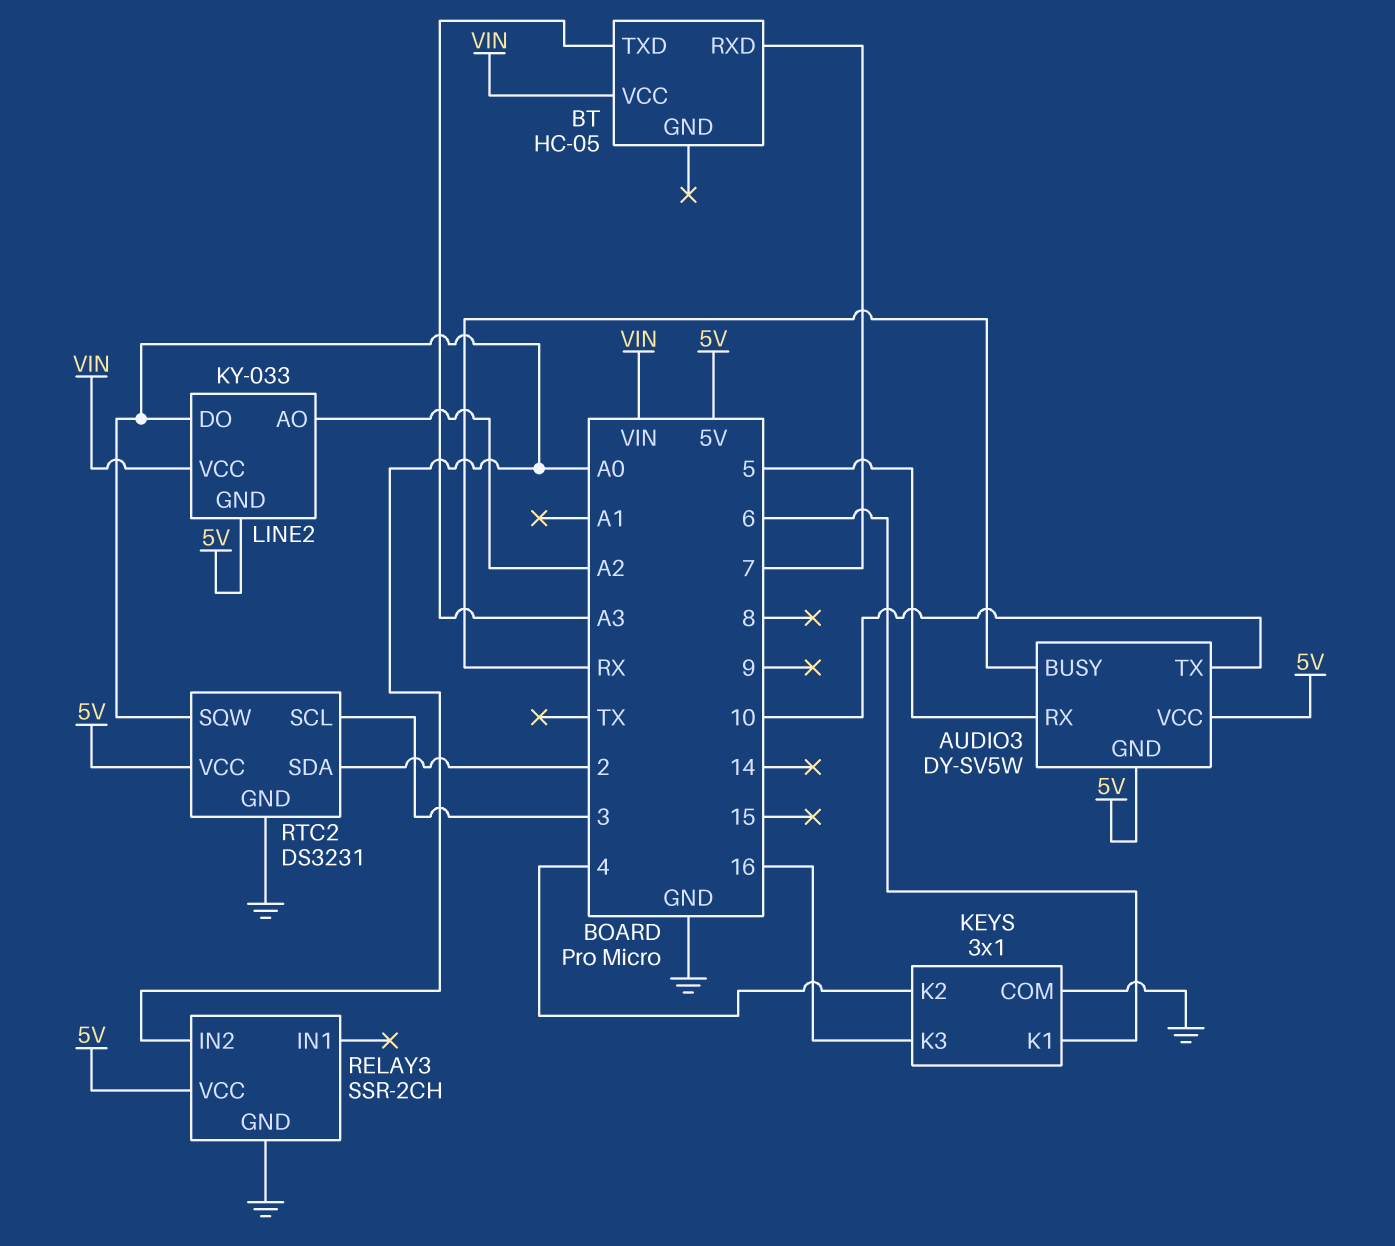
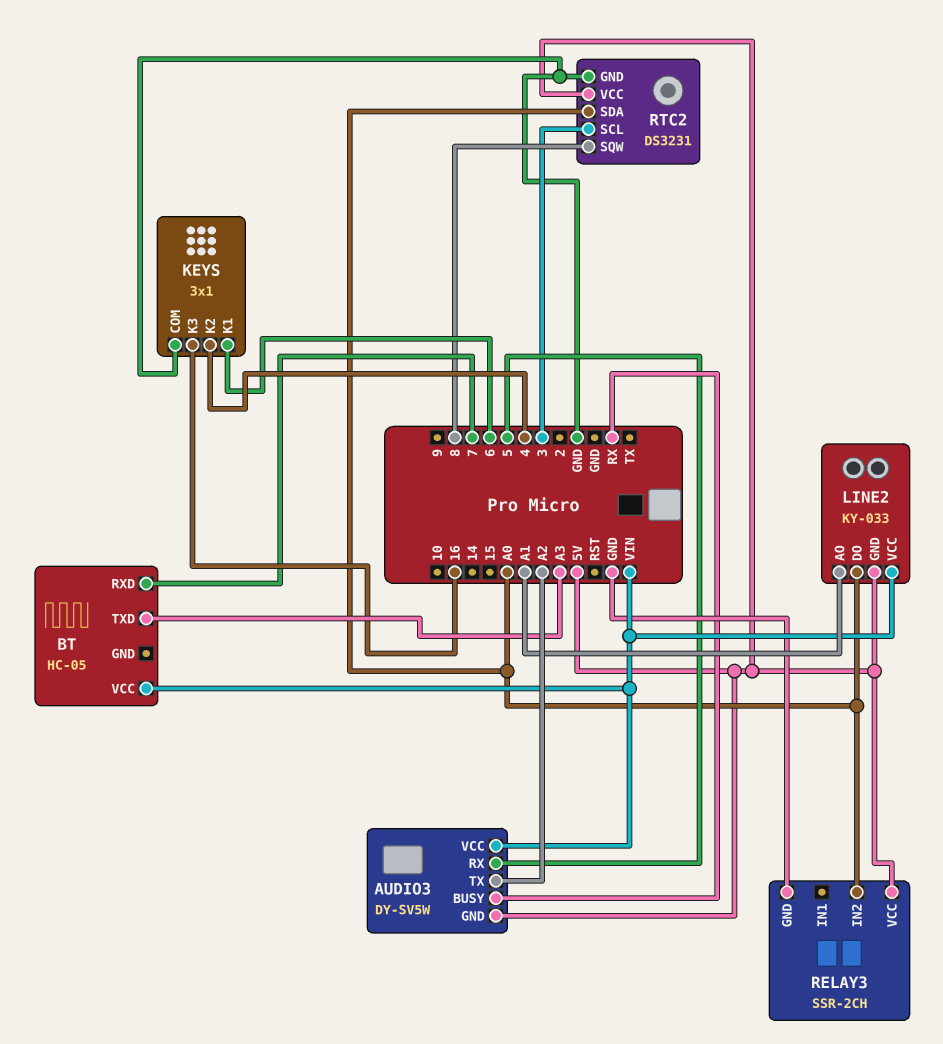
AUDIO3 pin TX: 10 -> A2
AUDIO3 pin VCC: 5V -> VIN
LINE2 pin AO: A2 -> A1
RTC2 pin SDA: 2 -> A0
RTC2 pin SQW: A0 -> 8

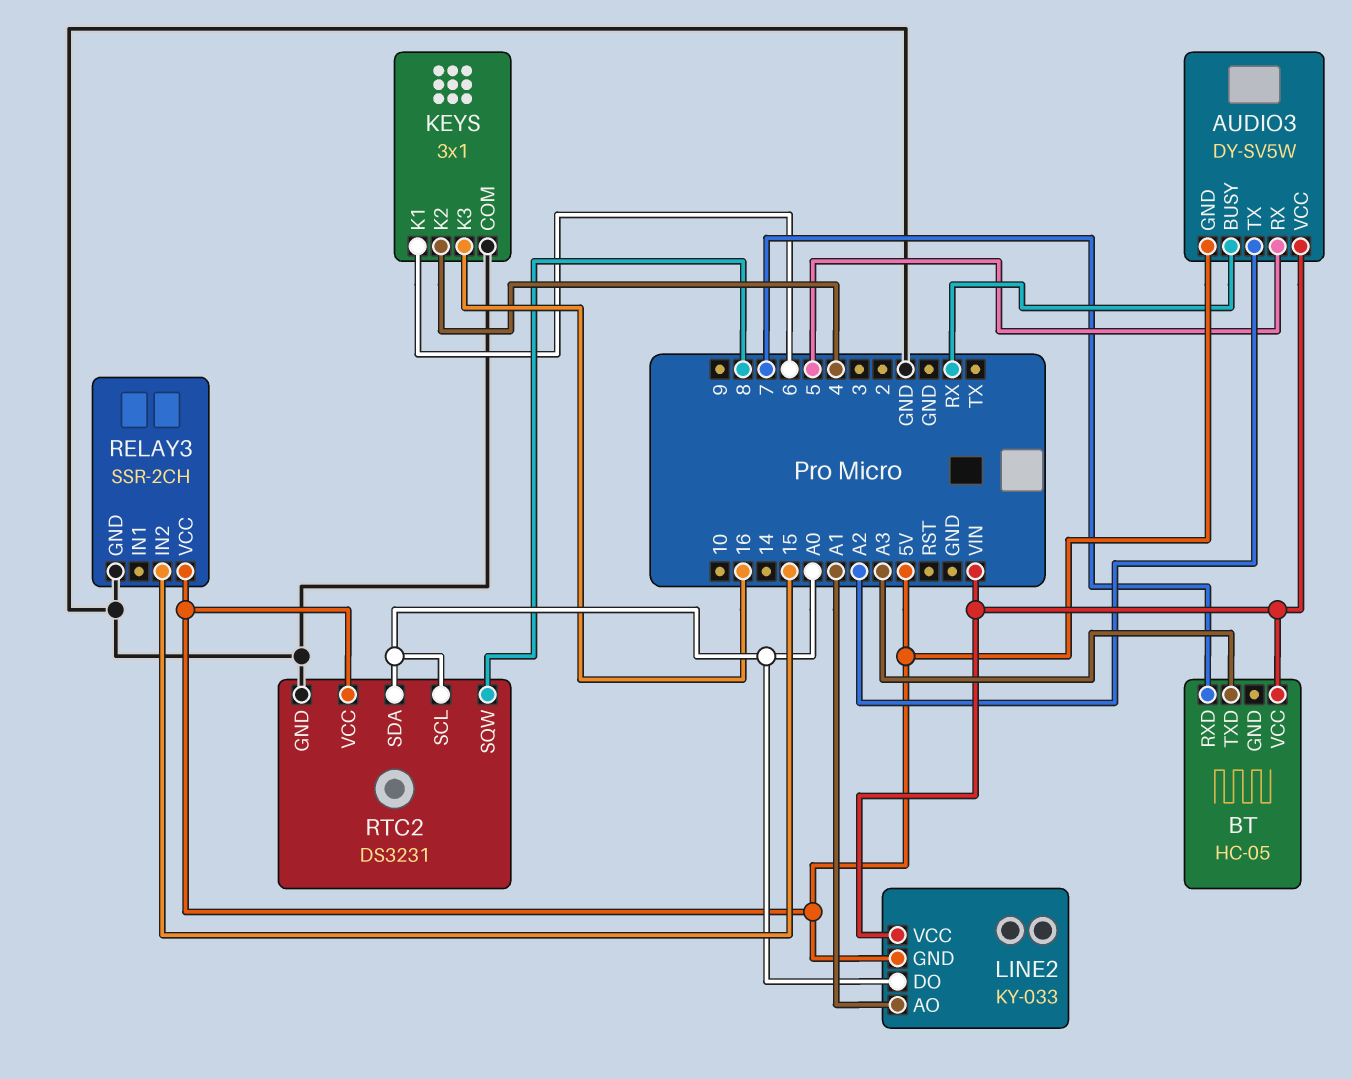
RELAY3 pin IN2: A0 -> 15
RTC2 pin SCL: 3 -> A0

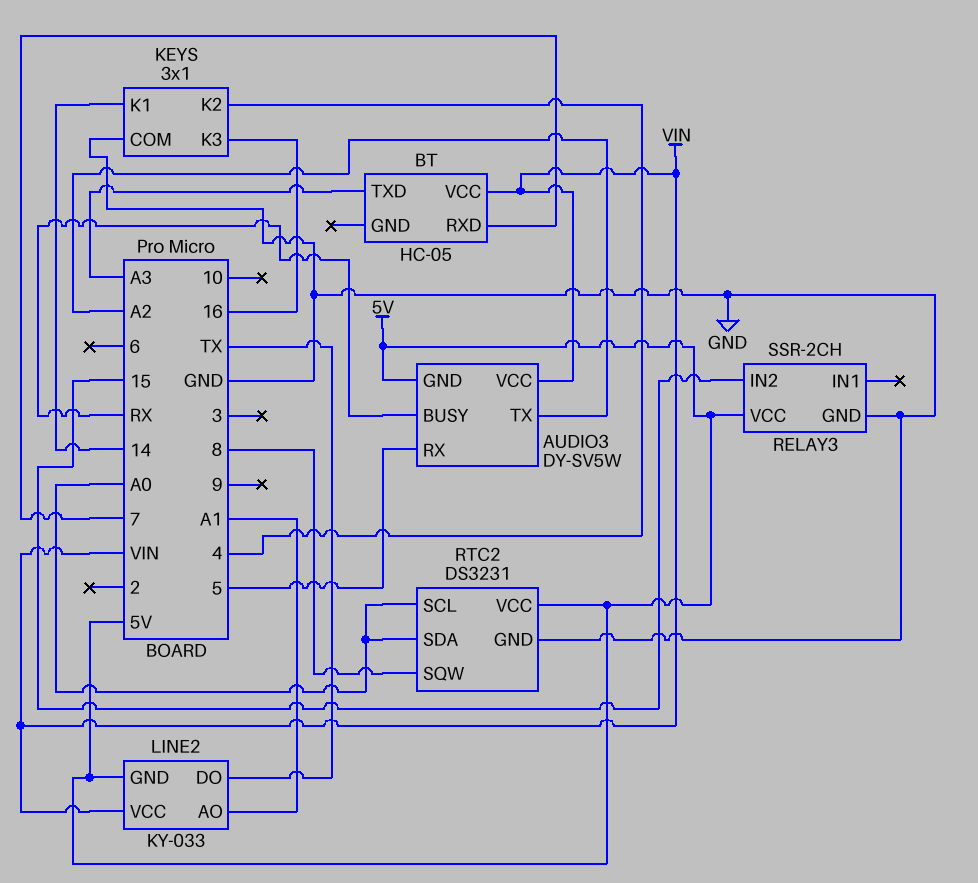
KEYS pin K1: 6 -> 14
LINE2 pin DO: A0 -> TX

